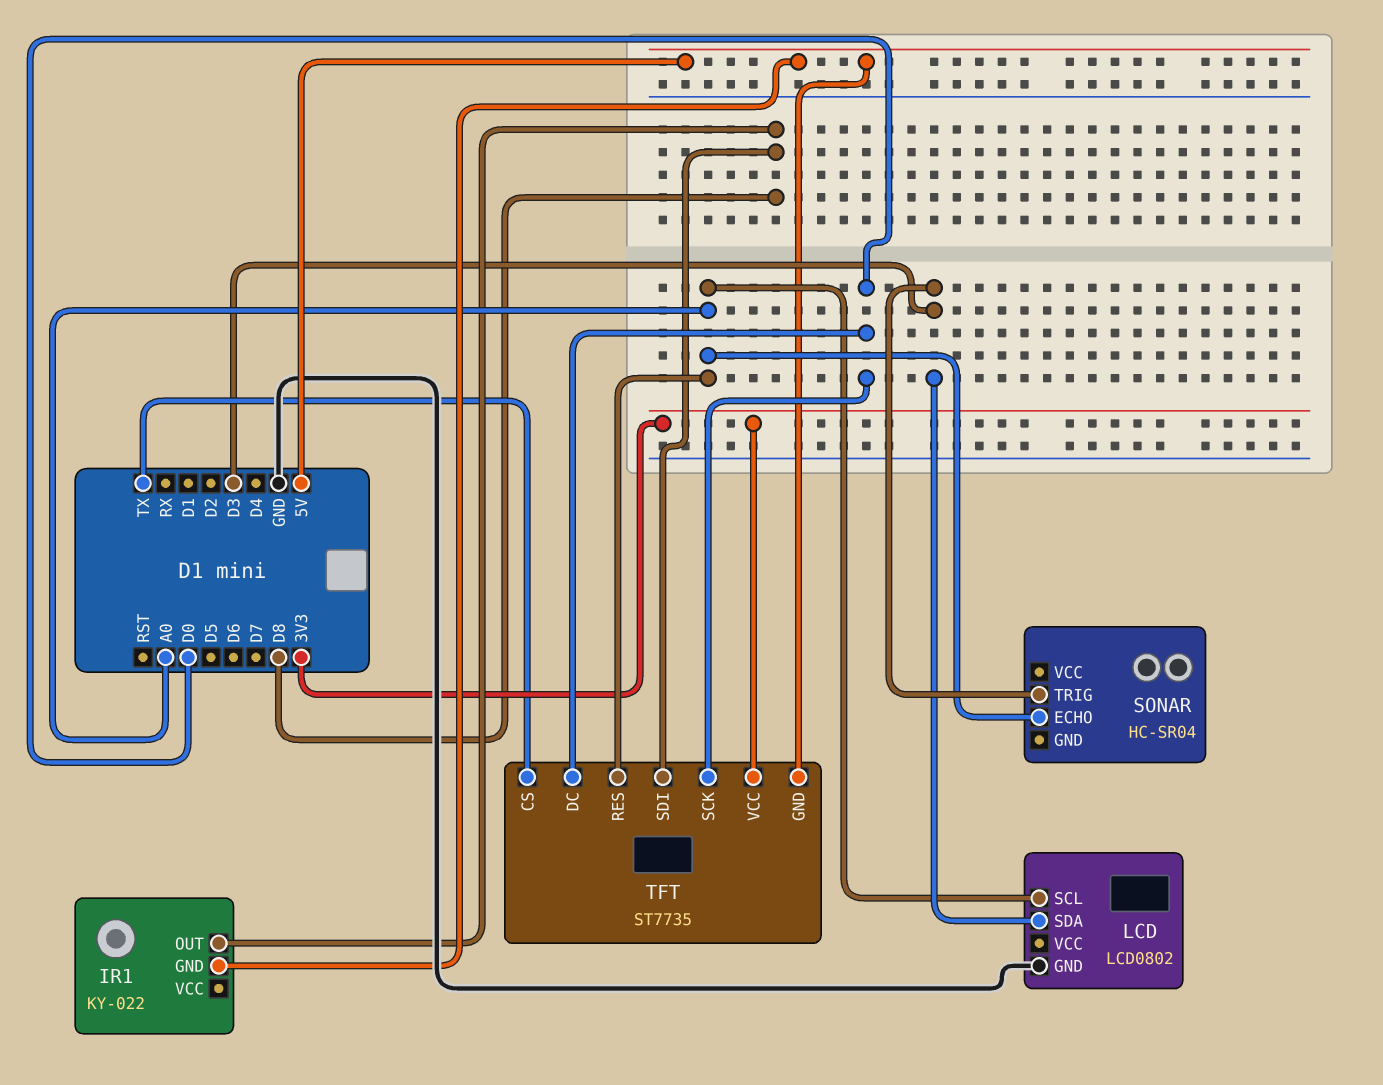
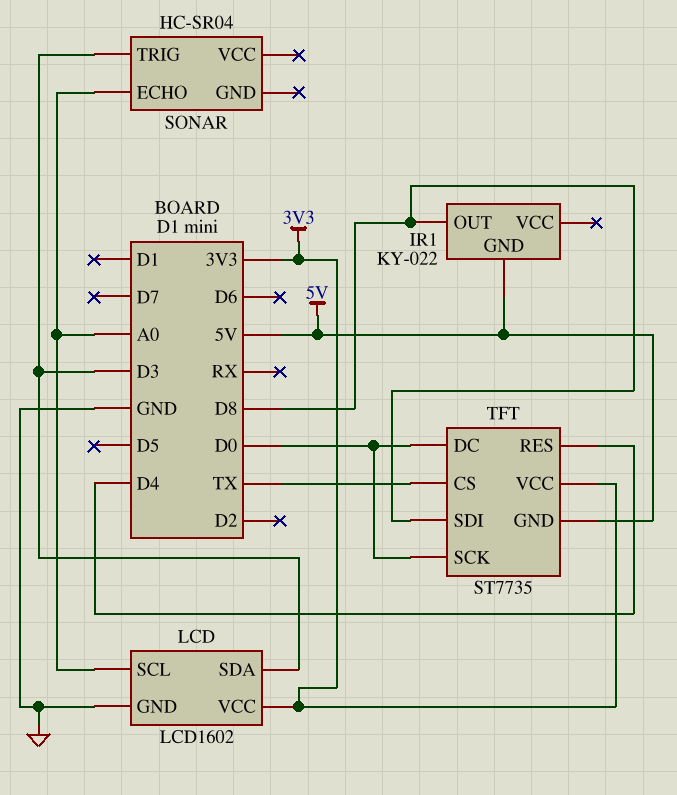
LCD: LCD0802 -> LCD1602
LCD pin VCC: none -> 3V3
TFT pin RES: A0 -> D4

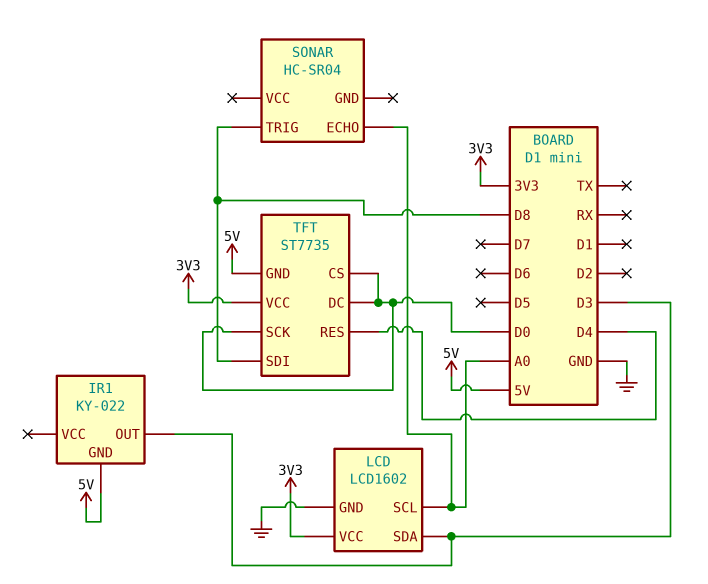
IR1 pin OUT: D8 -> D3
SONAR pin TRIG: D3 -> D8
TFT pin CS: TX -> D0

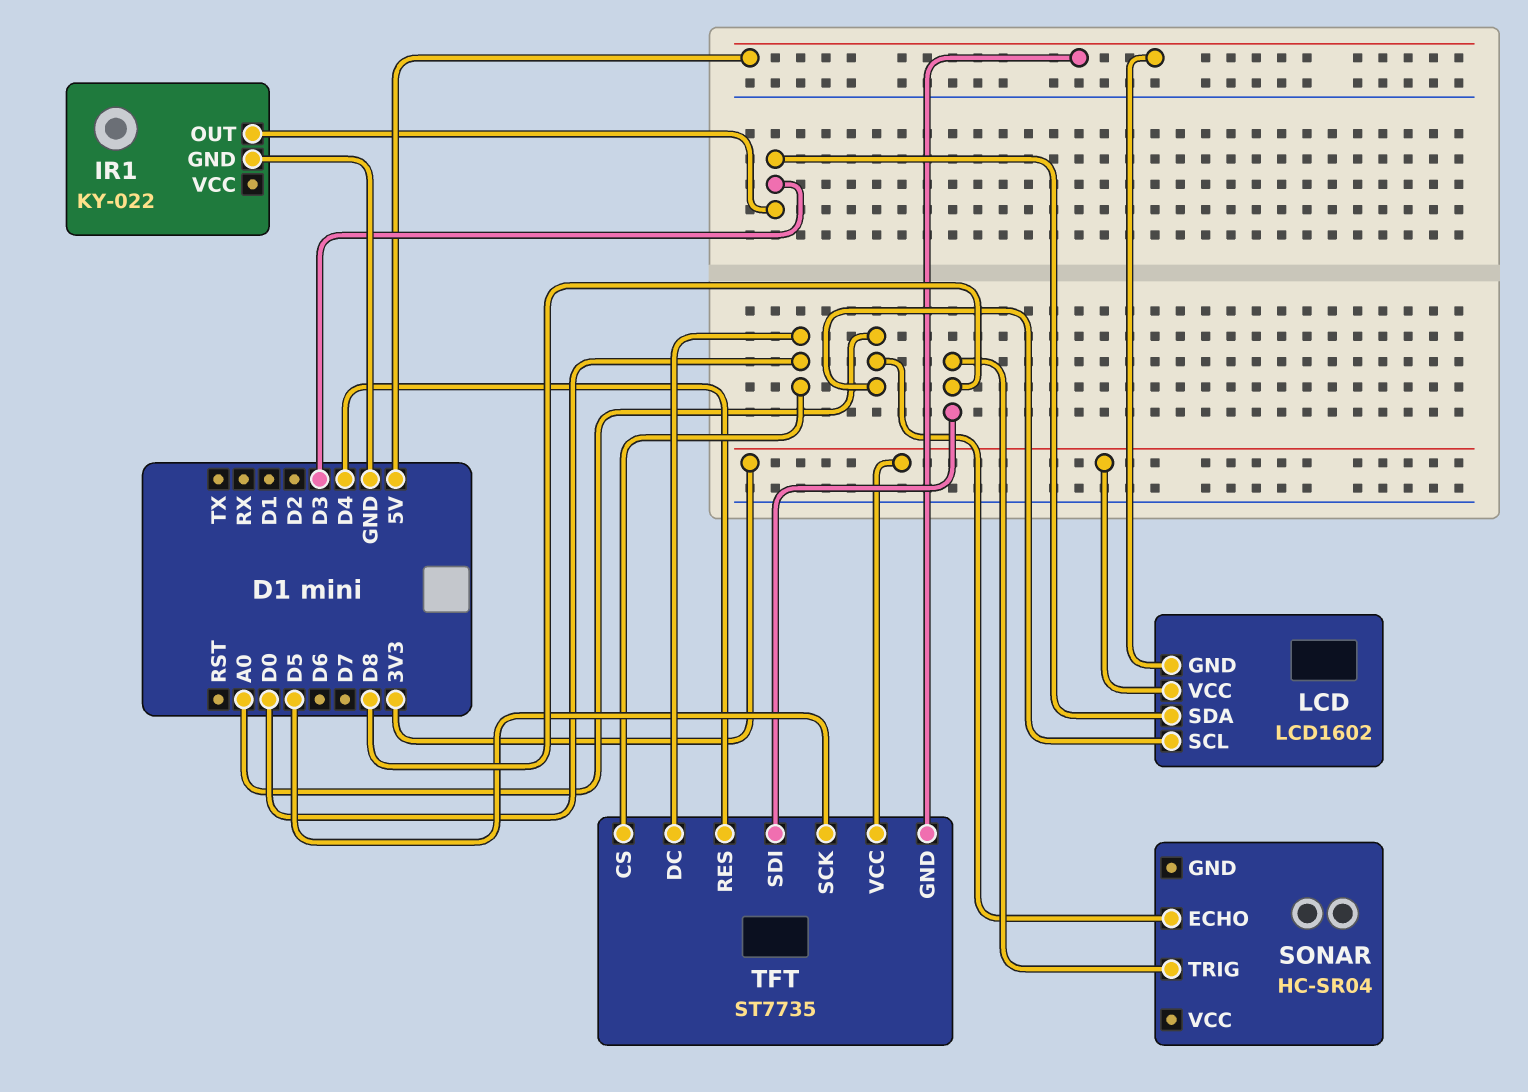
IR1 pin GND: 5V -> GND
LCD pin GND: GND -> 5V
TFT pin SCK: D0 -> D5

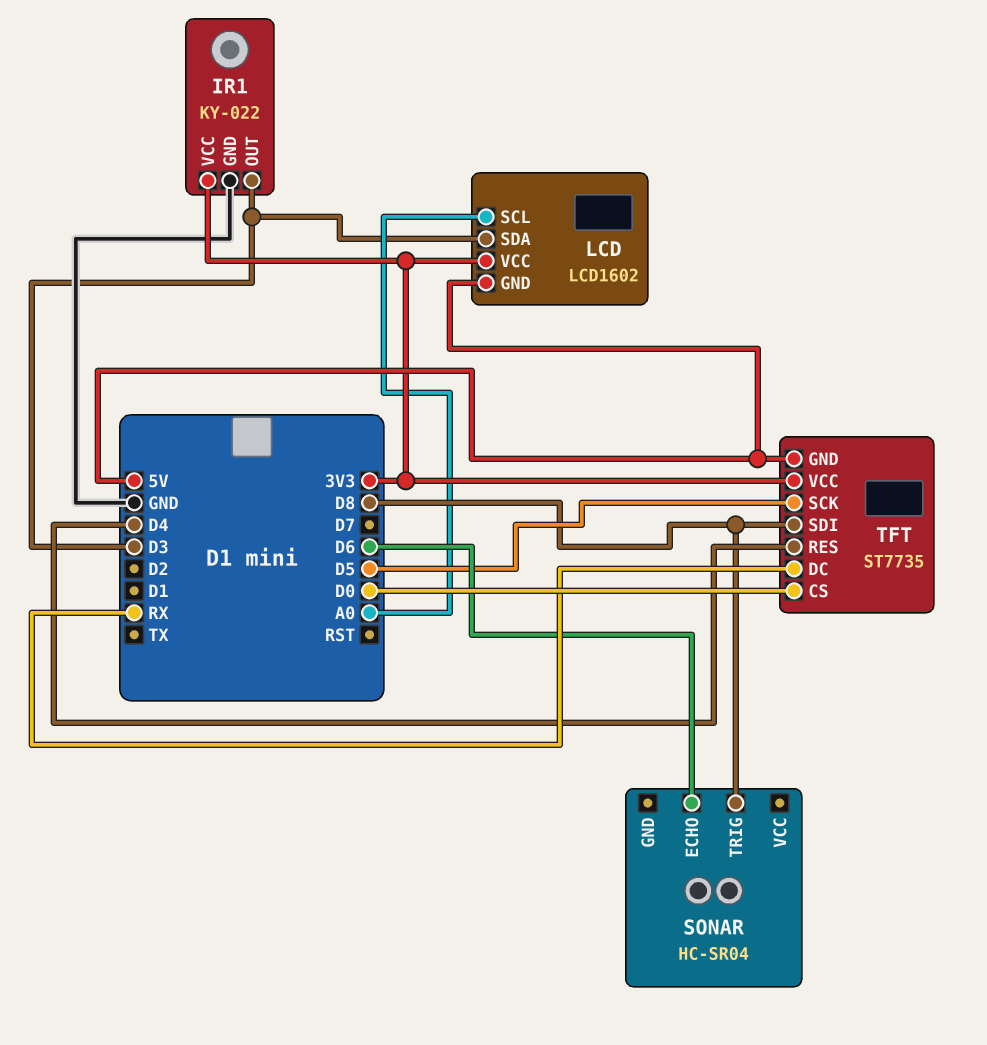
IR1 pin VCC: none -> 3V3
SONAR pin ECHO: A0 -> D6
TFT pin DC: D0 -> RX

